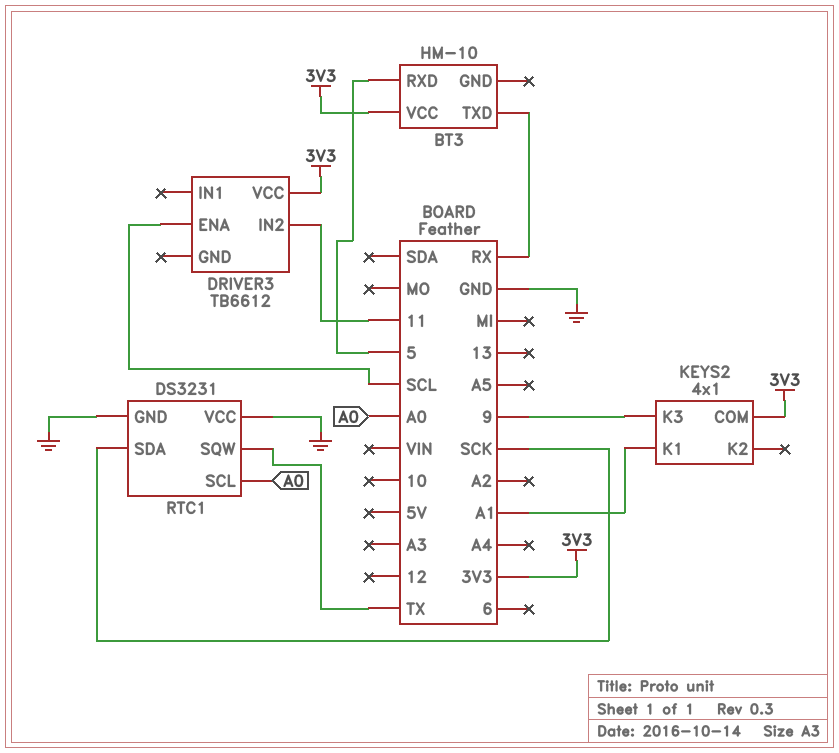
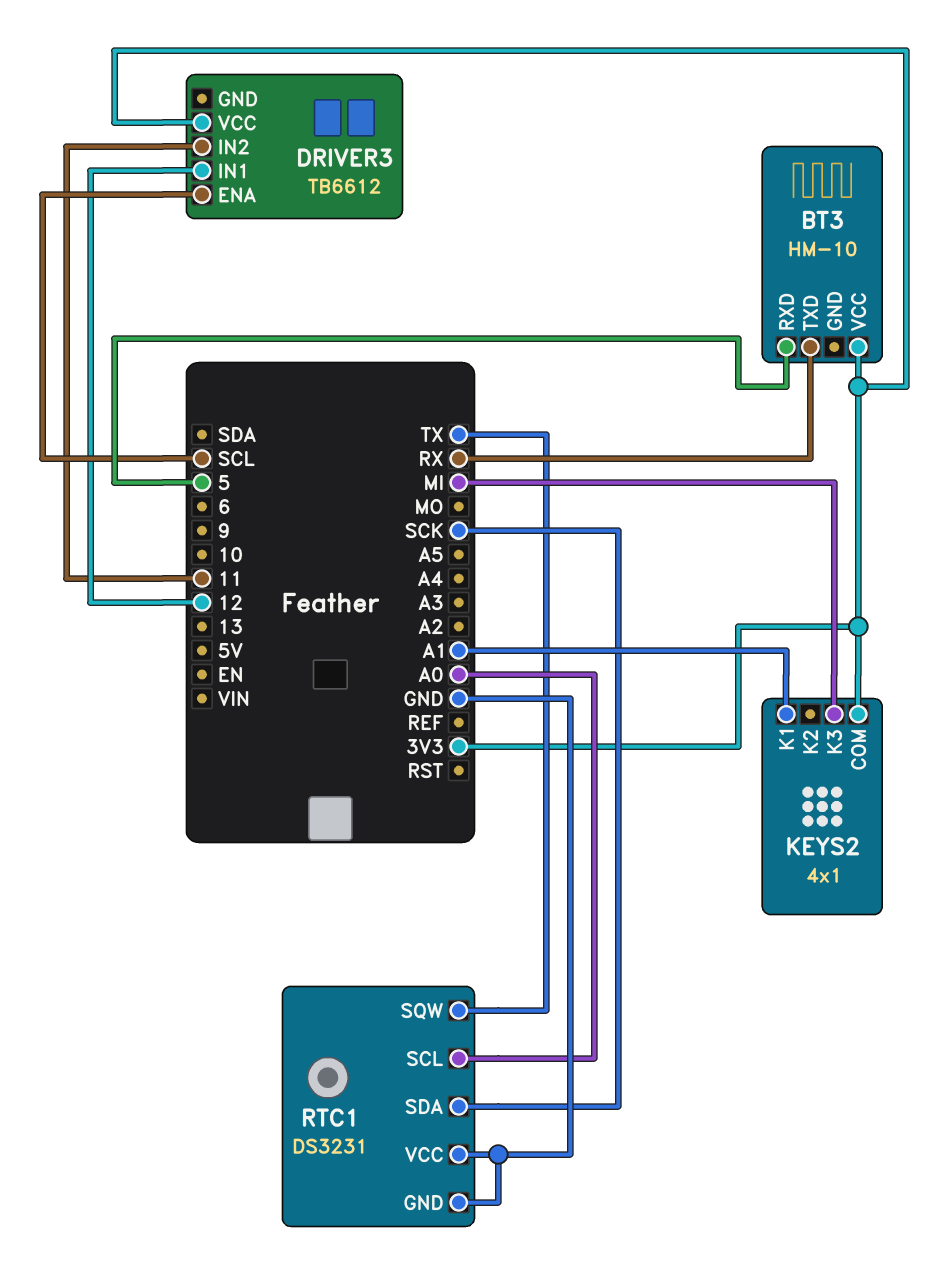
DRIVER3 pin IN1: none -> 12
KEYS2 pin K3: 9 -> MI

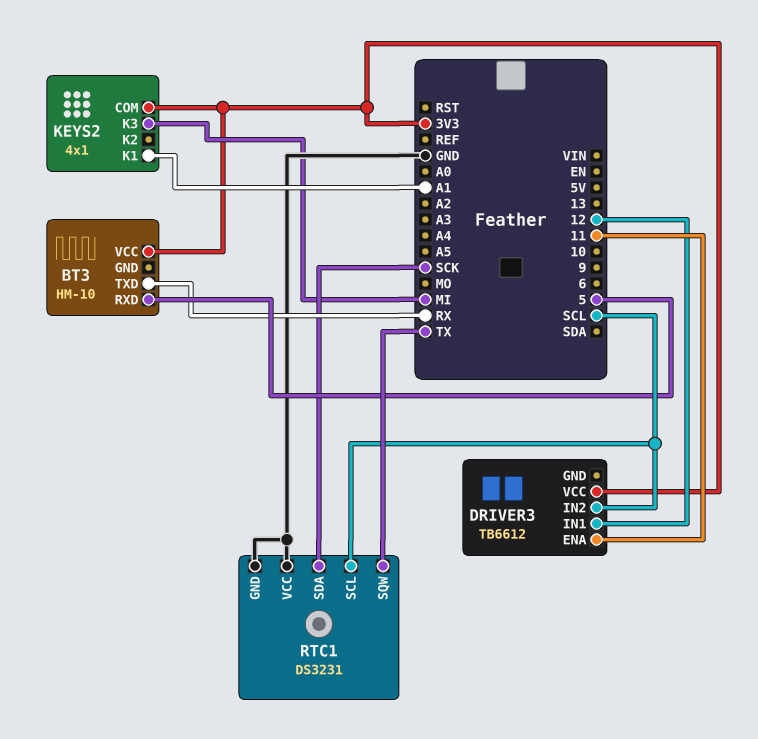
DRIVER3 pin ENA: SCL -> 11
DRIVER3 pin IN2: 11 -> SCL
RTC1 pin SCL: A0 -> SCL

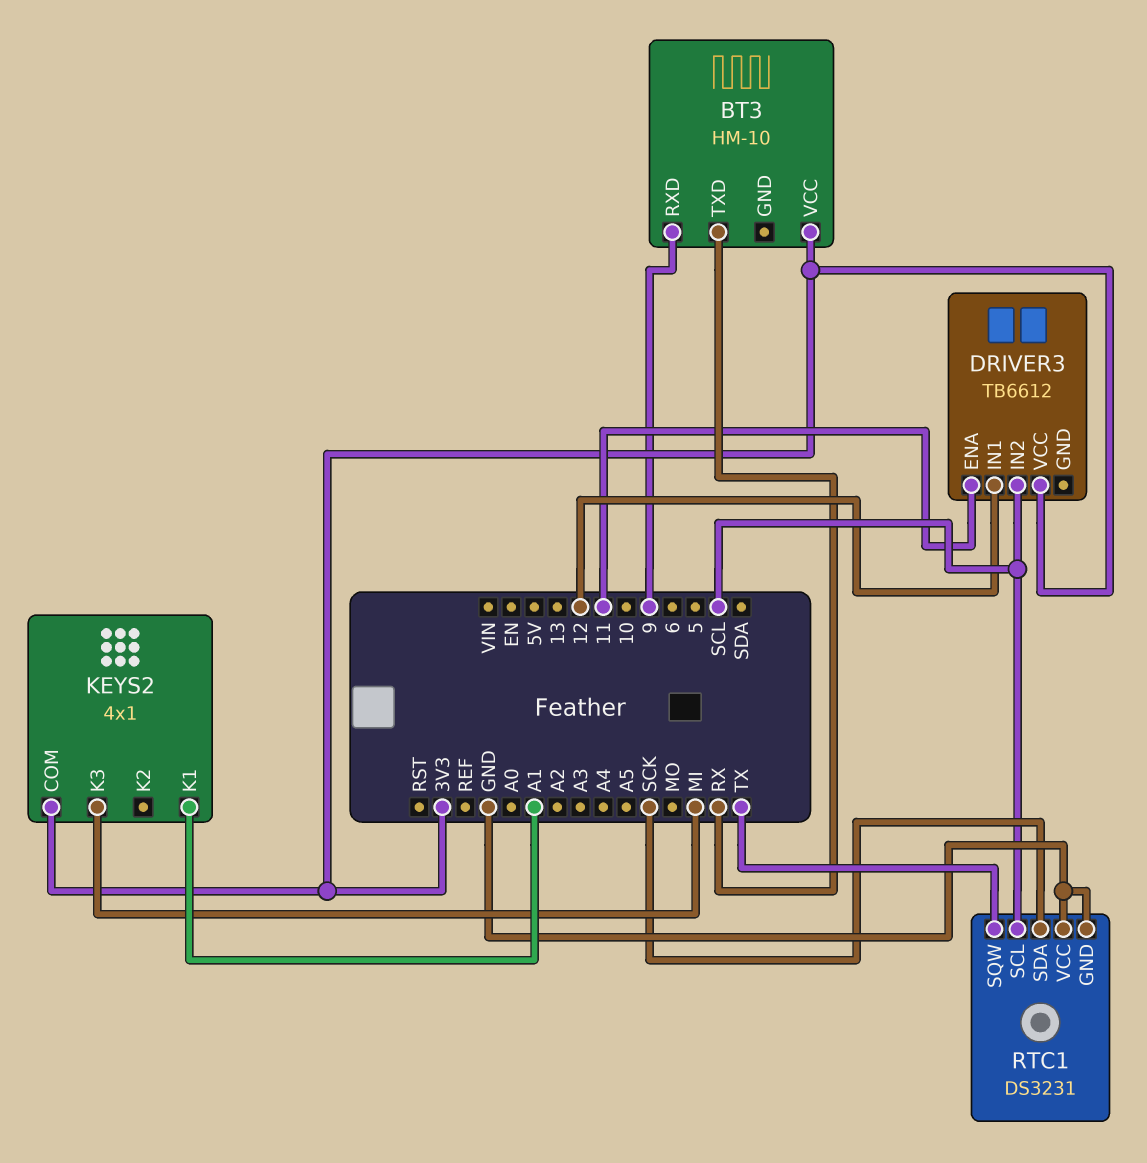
BT3 pin RXD: 5 -> 9

